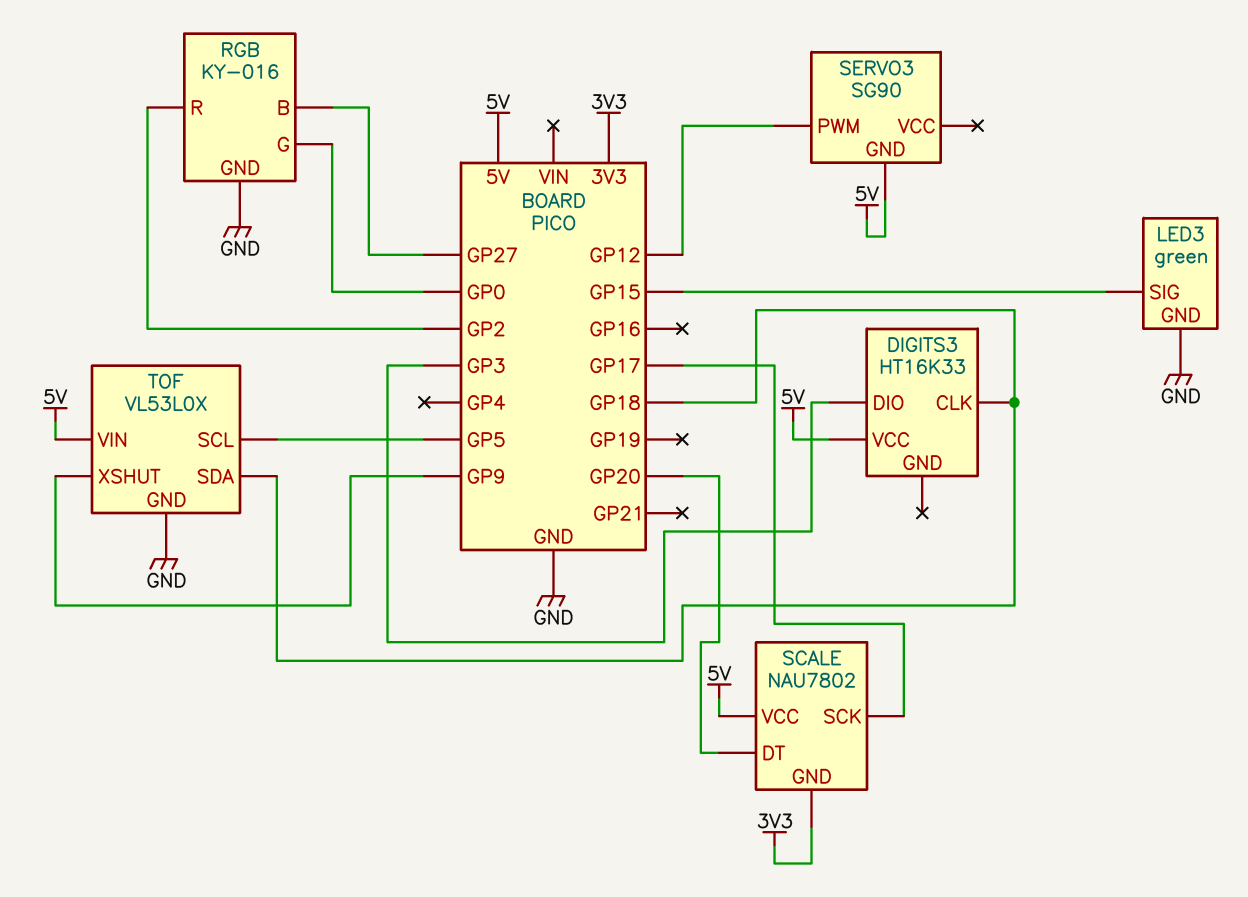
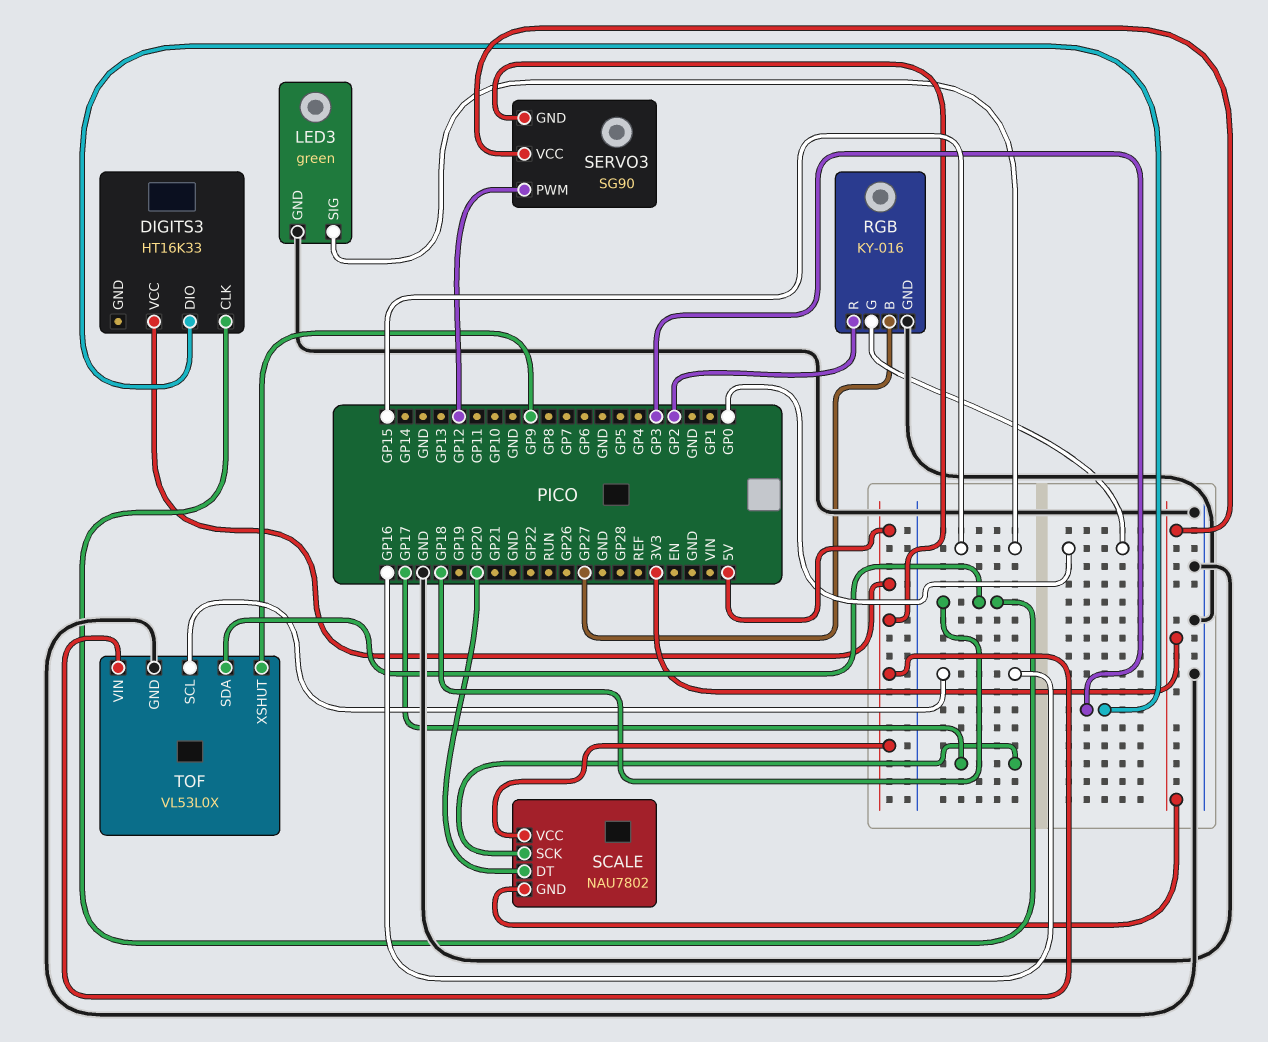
SERVO3 pin VCC: none -> 3V3
TOF pin SCL: GP5 -> GP16

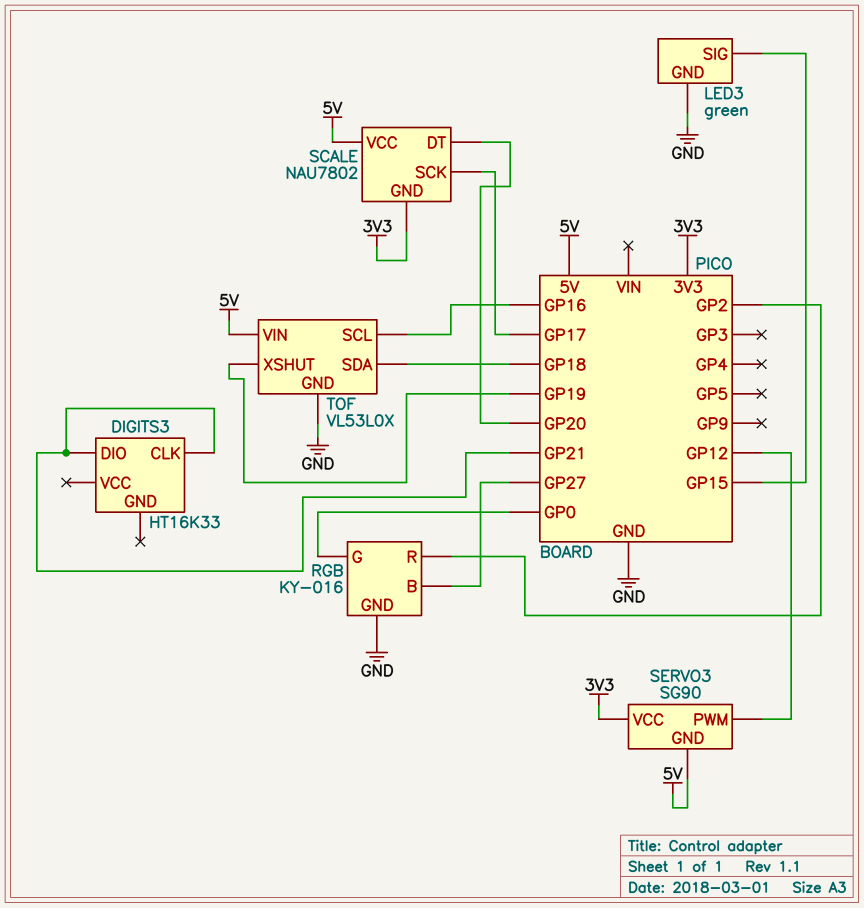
DIGITS3 pin CLK: GP18 -> GP21
DIGITS3 pin DIO: GP3 -> GP21
DIGITS3 pin VCC: 5V -> none
TOF pin XSHUT: GP9 -> GP19

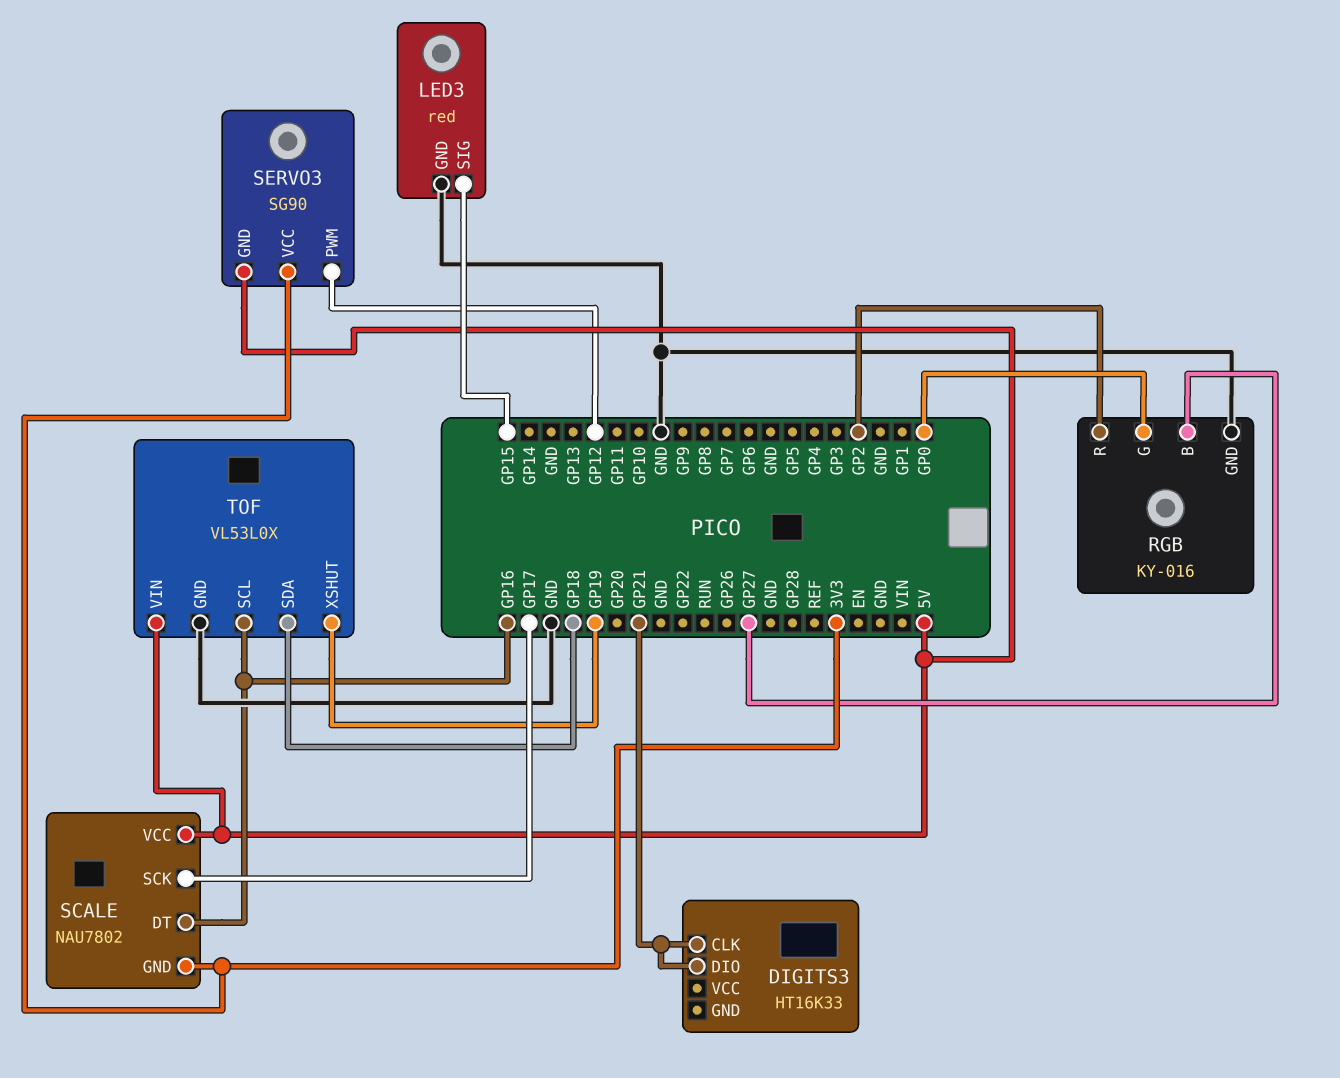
LED3: green -> red
SCALE pin DT: GP20 -> GP16

